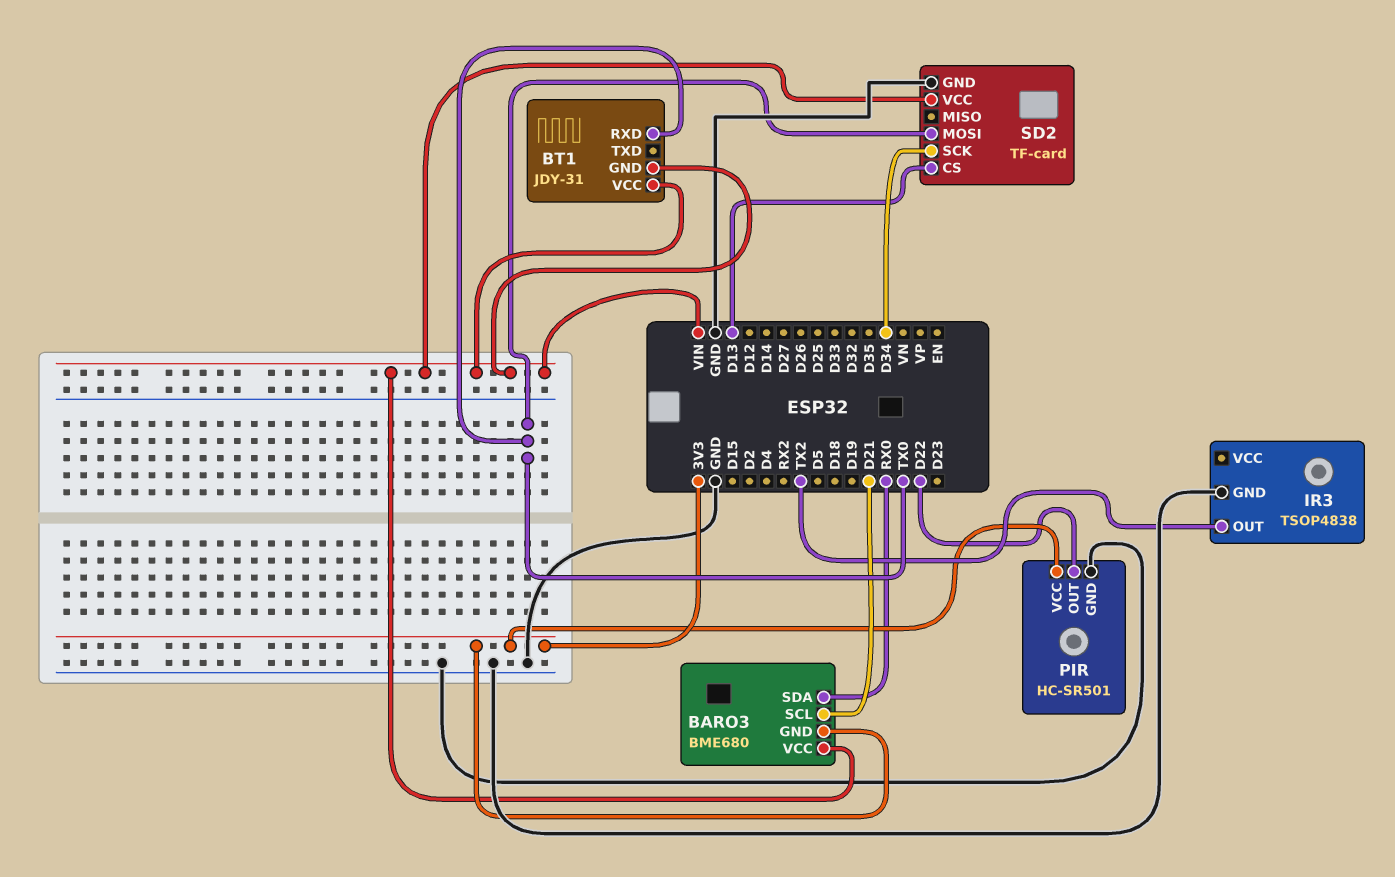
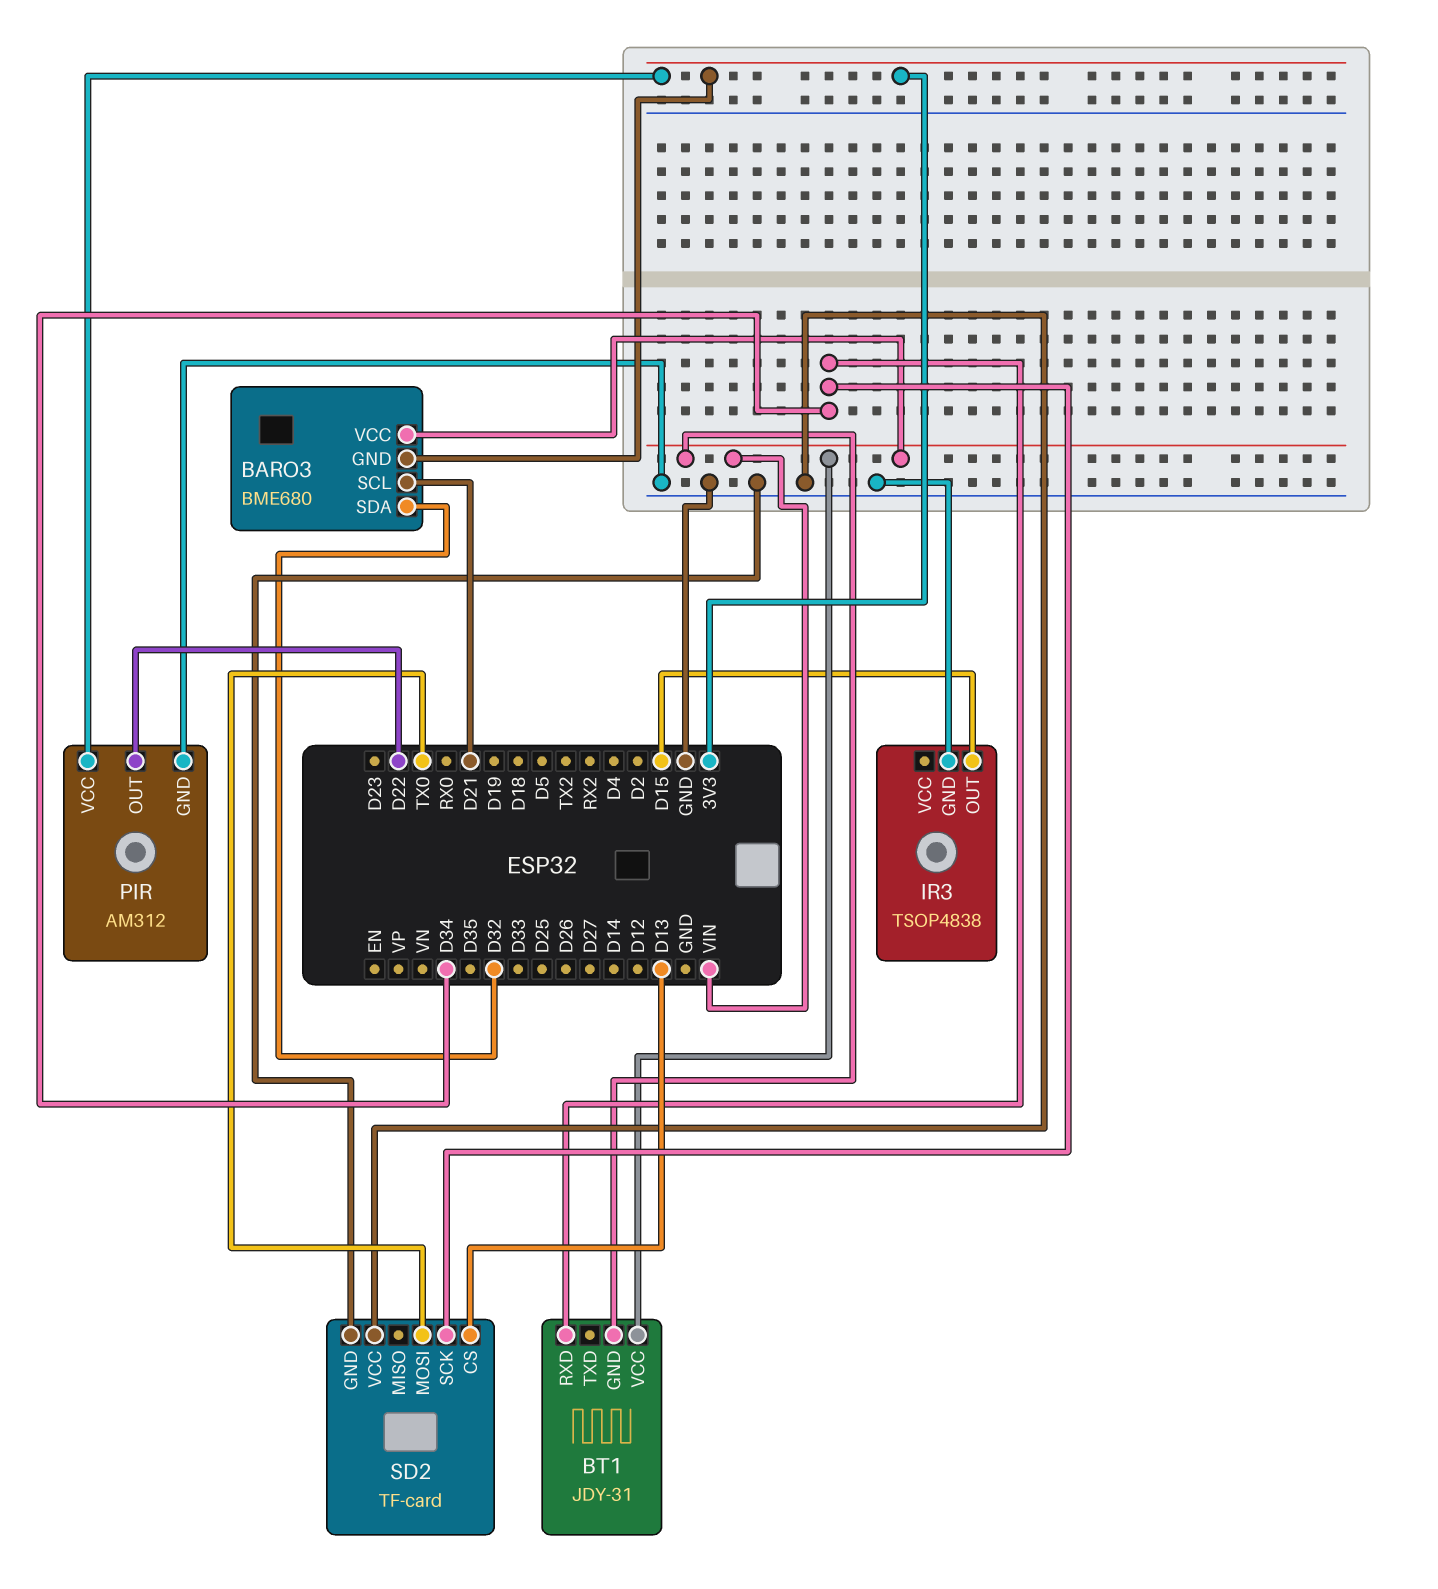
BARO3 pin SDA: RX0 -> D32
BT1 pin RXD: TX0 -> D34
IR3 pin OUT: TX2 -> D15
PIR: HC-SR501 -> AM312
SD2 pin VCC: VIN -> GND

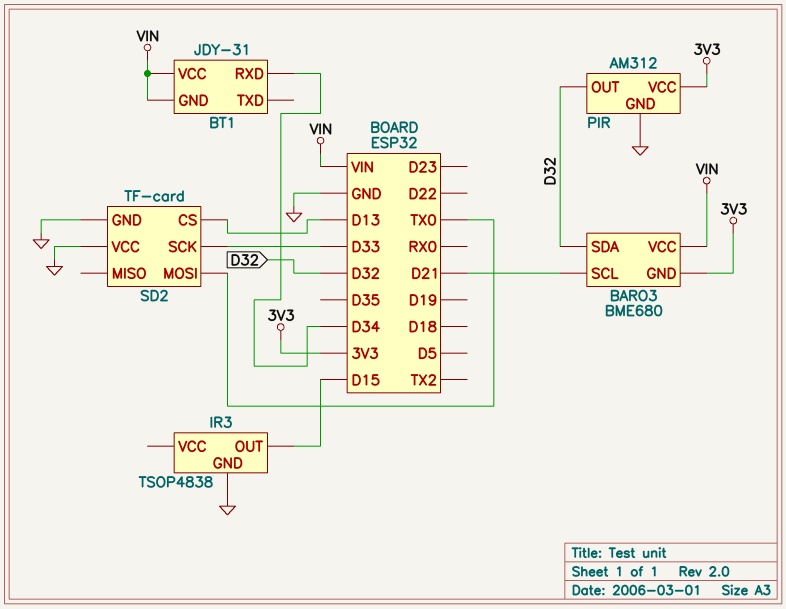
PIR pin OUT: D22 -> D32
SD2 pin SCK: D34 -> D33

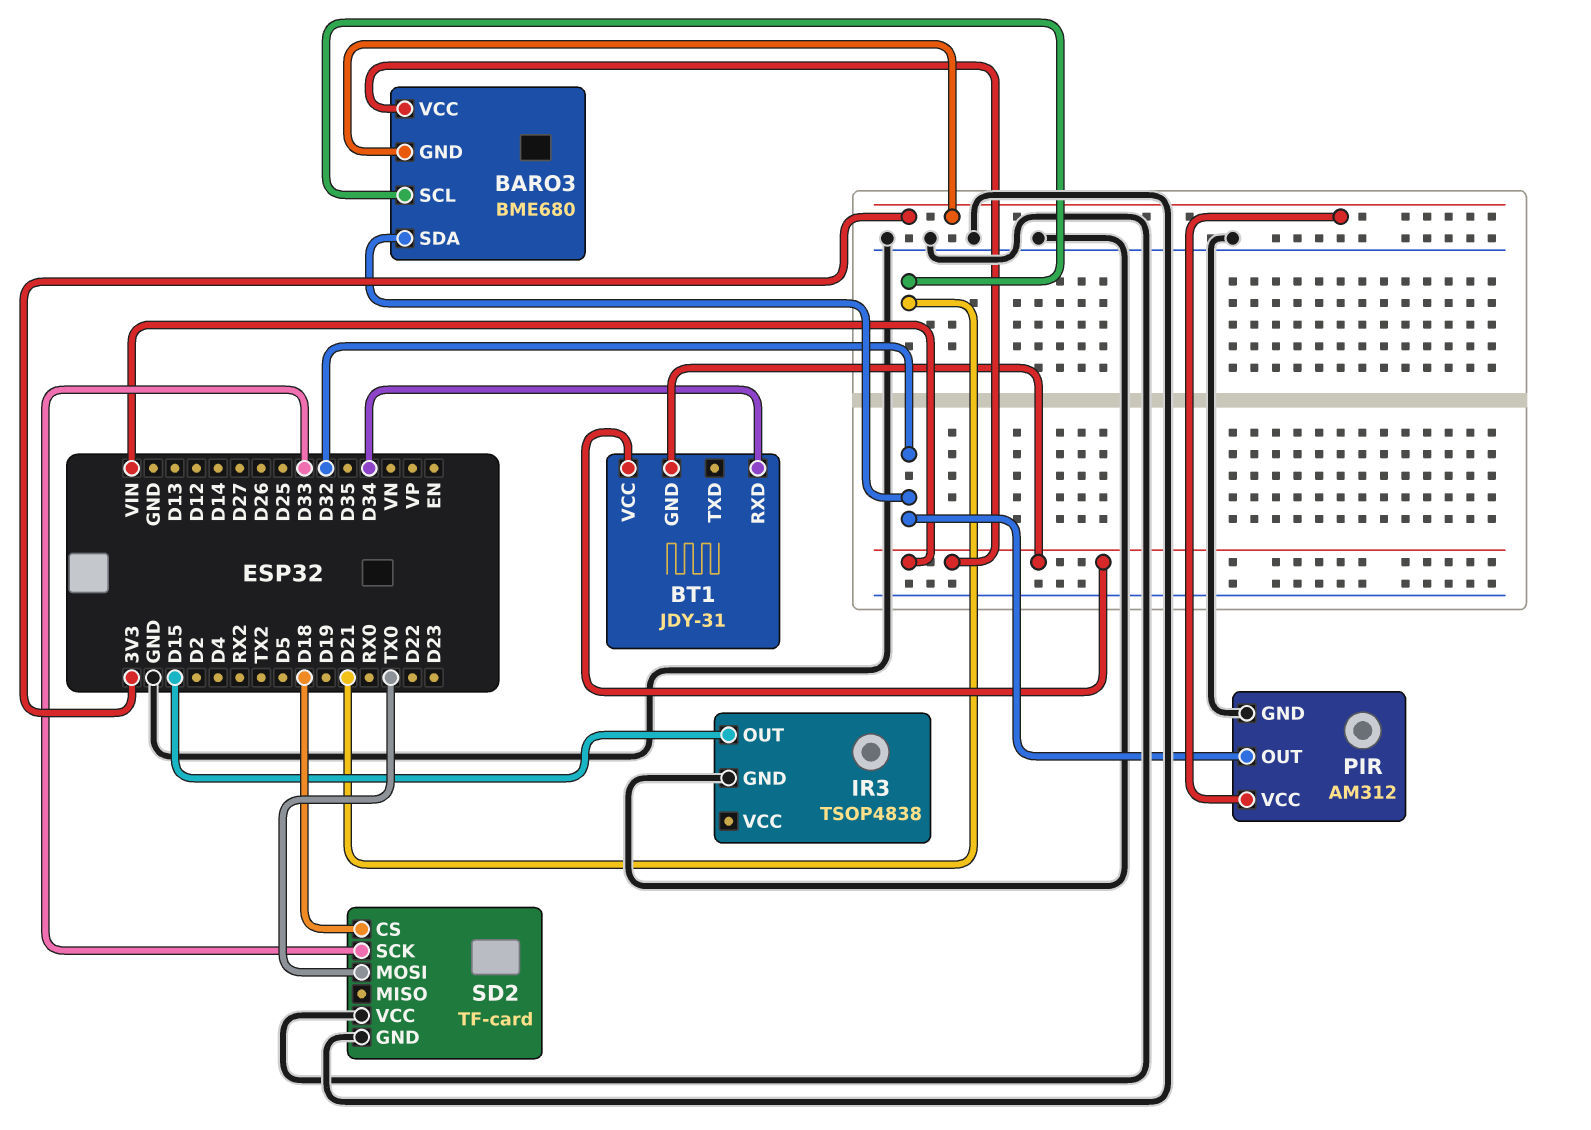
SD2 pin CS: D13 -> D18

